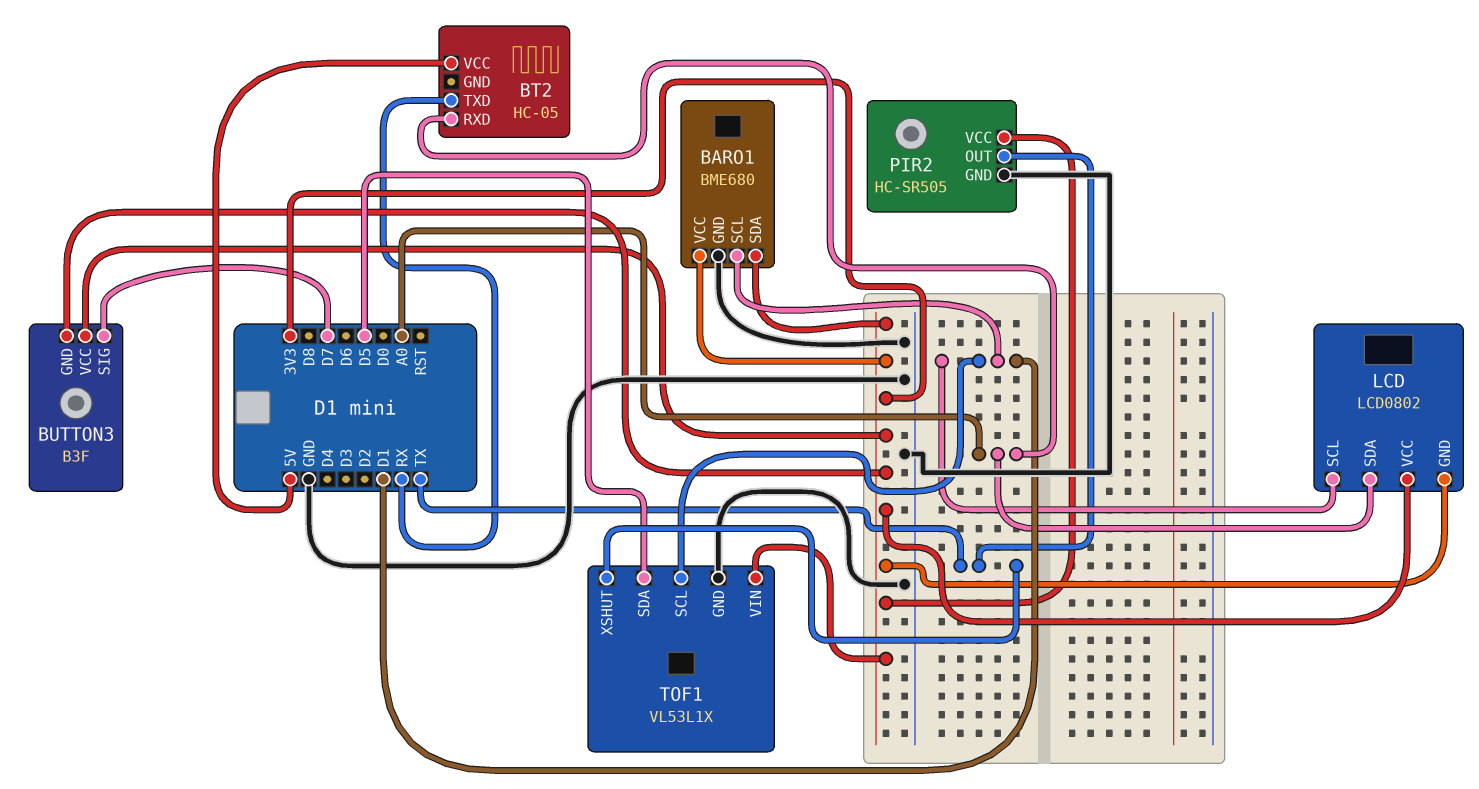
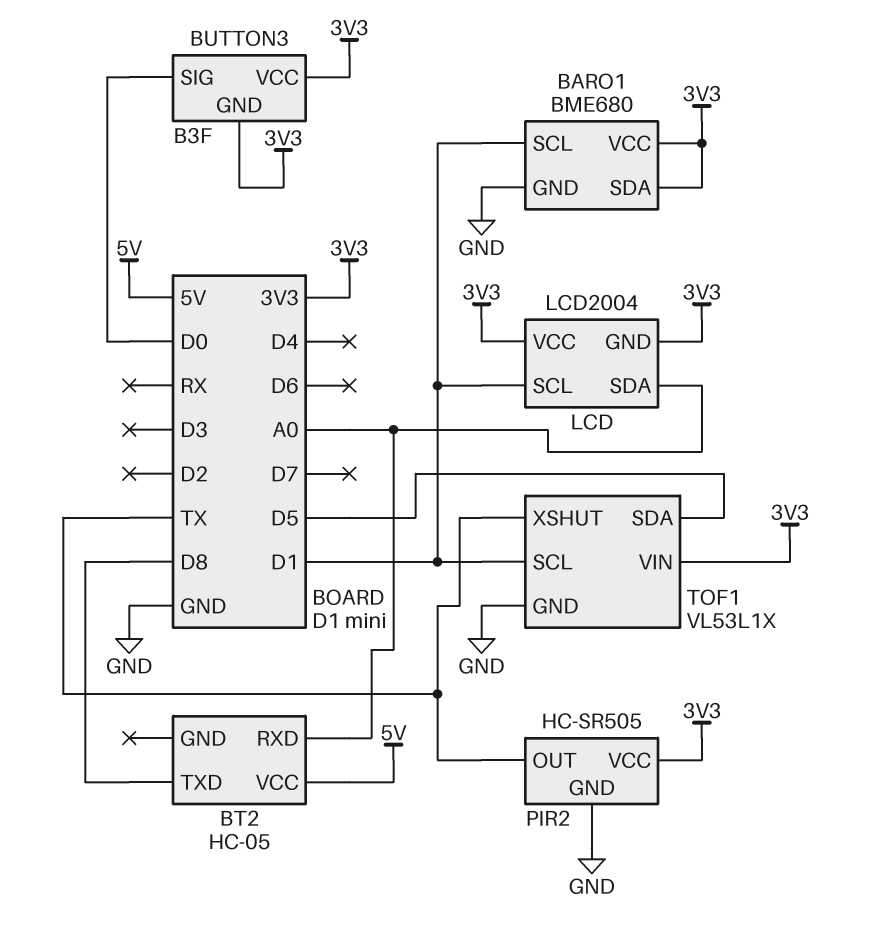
BT2 pin TXD: RX -> D8
BUTTON3 pin SIG: D7 -> D0
LCD: LCD0802 -> LCD2004

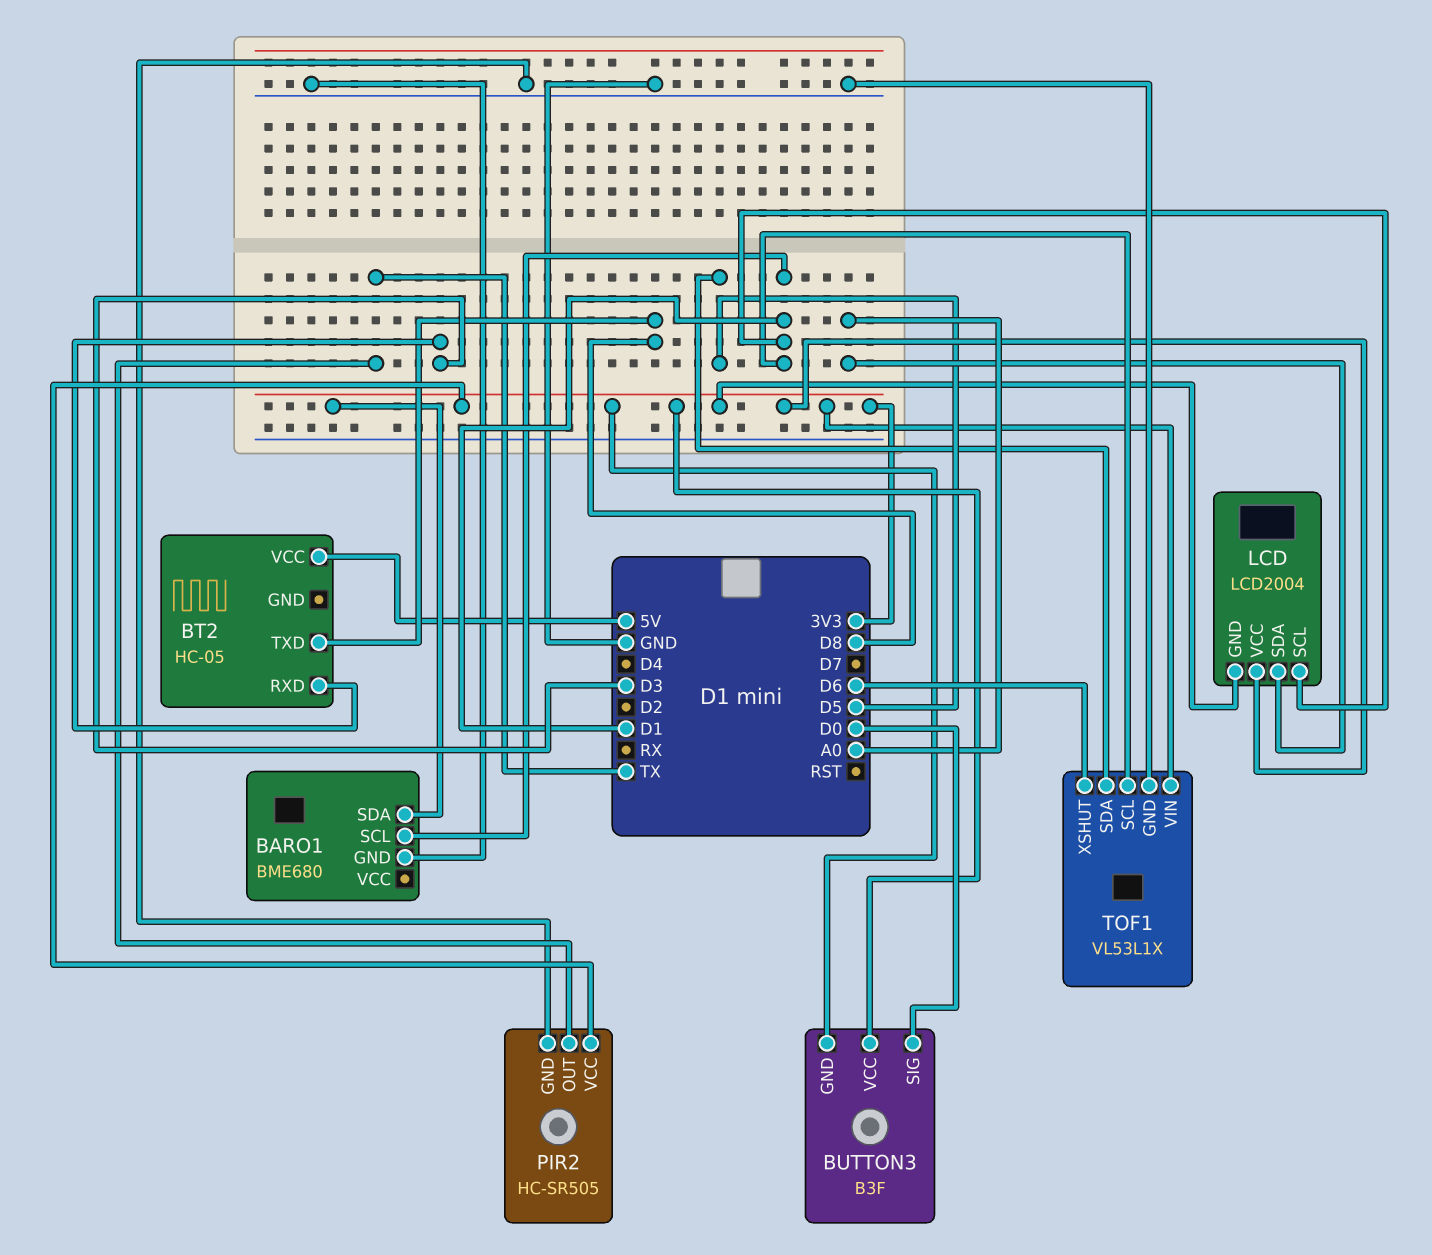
BARO1 pin VCC: 3V3 -> none
BT2 pin RXD: A0 -> D3
TOF1 pin XSHUT: TX -> D6

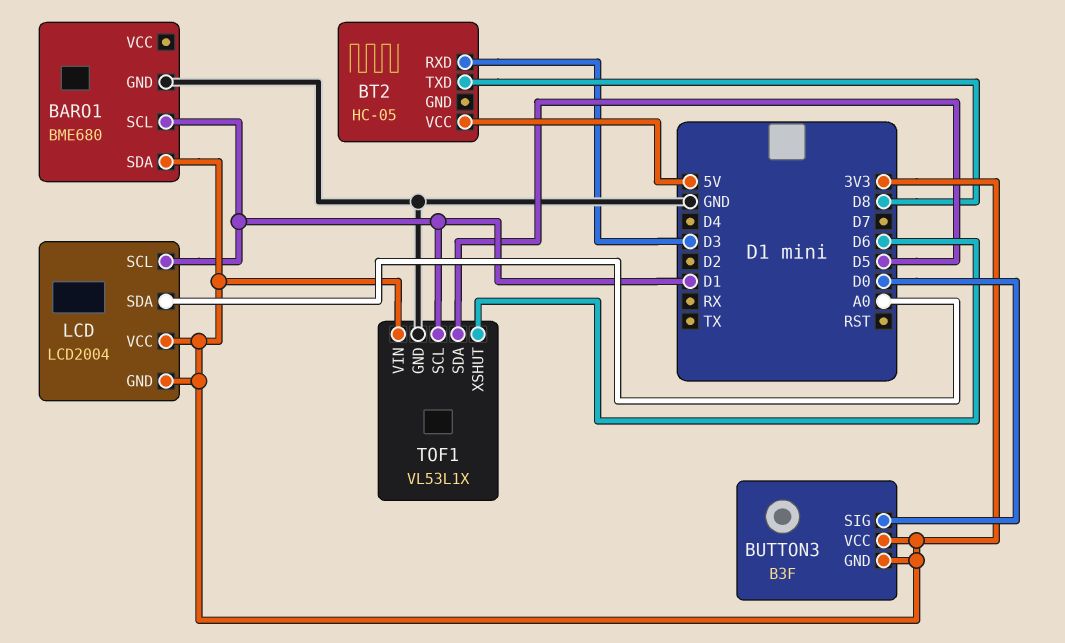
PIR2: HC-SR505 -> none
PIR2 pin GND: GND -> none
PIR2 pin OUT: TX -> none
PIR2 pin VCC: 3V3 -> none

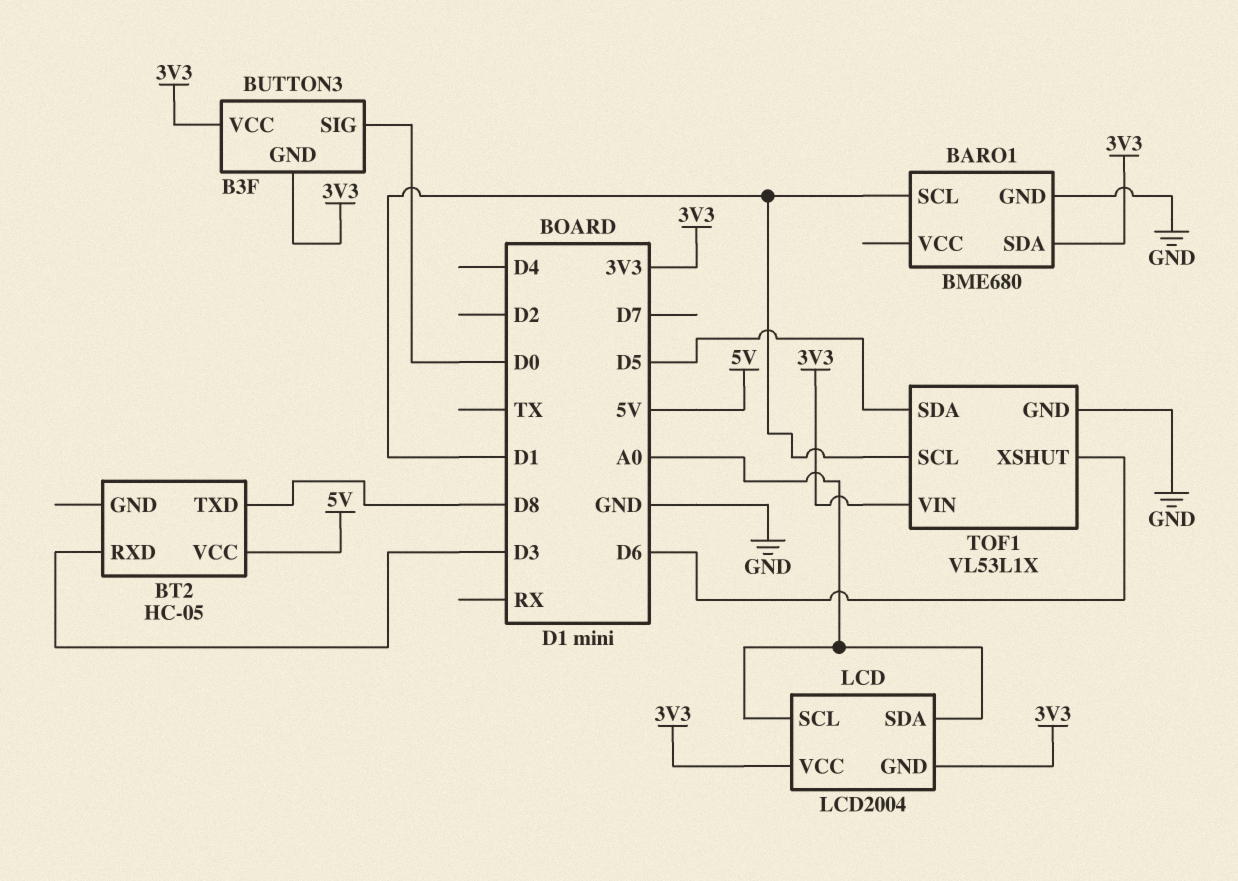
LCD pin SCL: D1 -> A0

